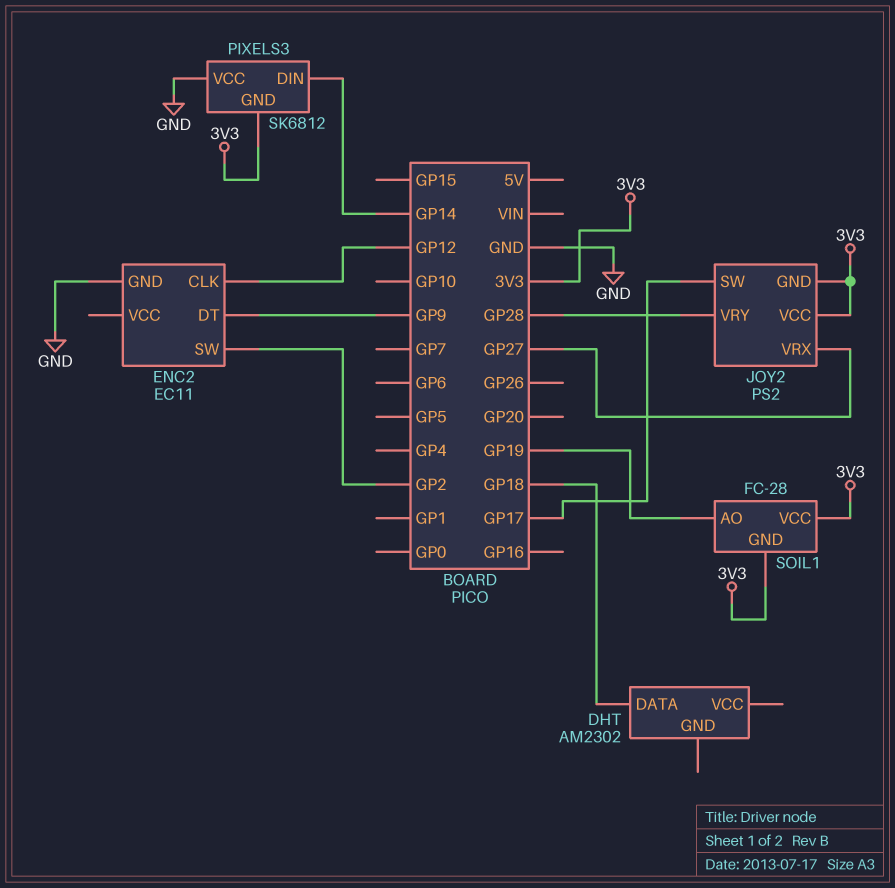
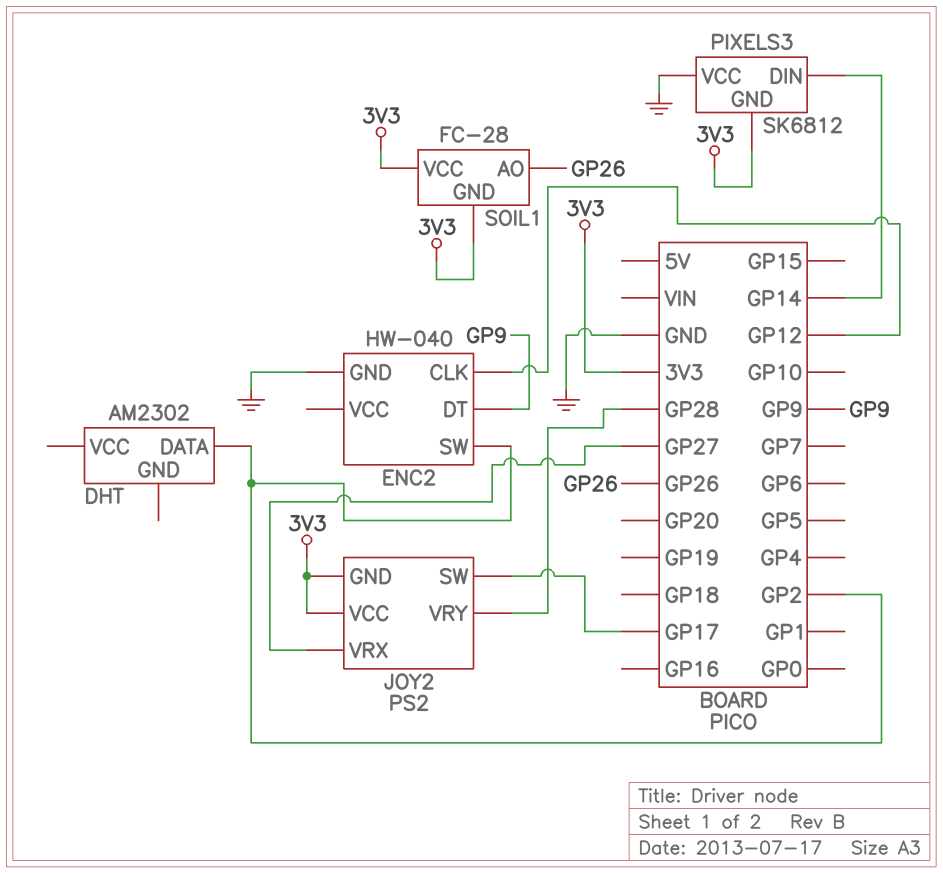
DHT pin DATA: GP18 -> GP2
ENC2: EC11 -> HW-040
SOIL1 pin AO: GP19 -> GP26

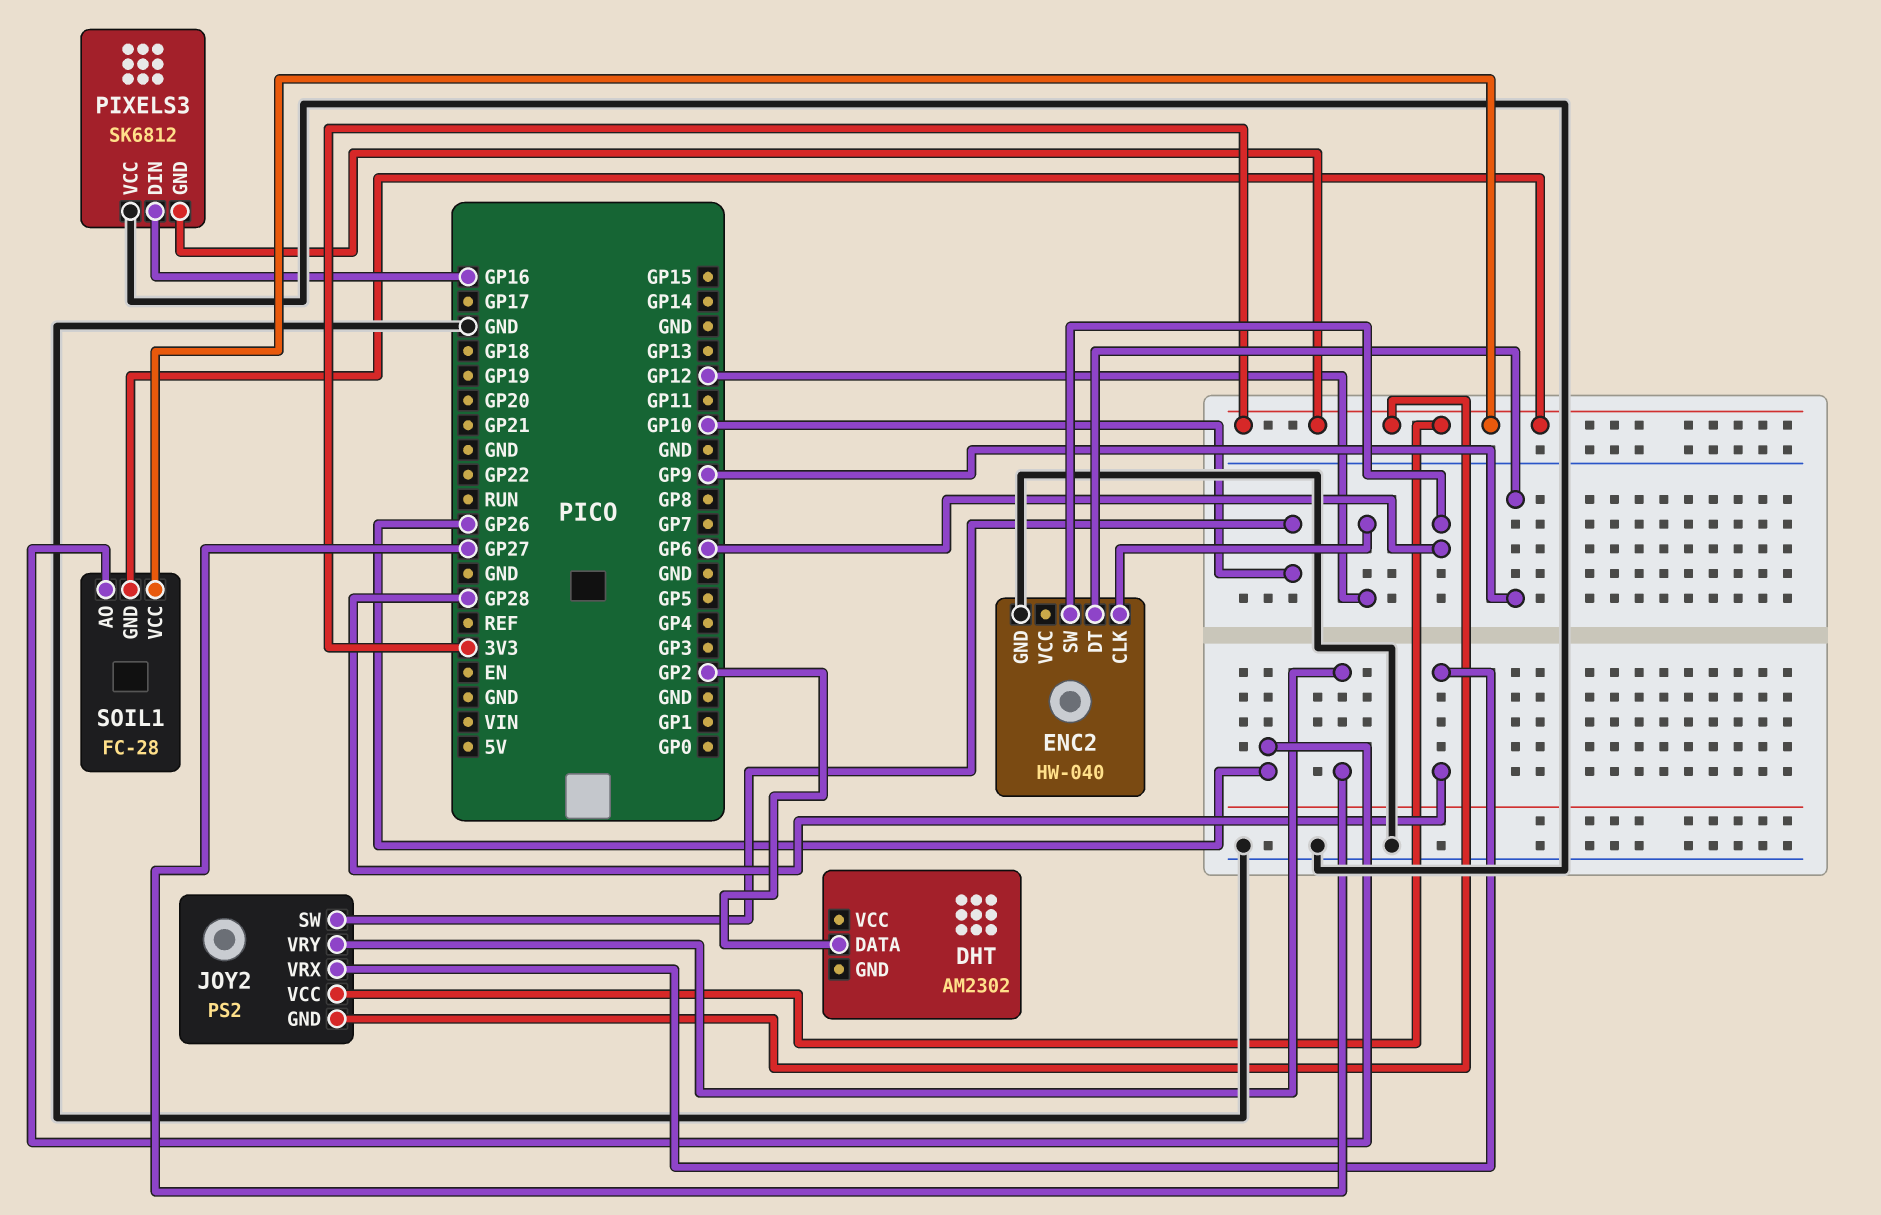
ENC2 pin SW: GP2 -> GP6
JOY2 pin SW: GP17 -> GP10
JOY2 pin VRX: GP27 -> GP28
JOY2 pin VRY: GP28 -> GP27
PIXELS3 pin DIN: GP14 -> GP16

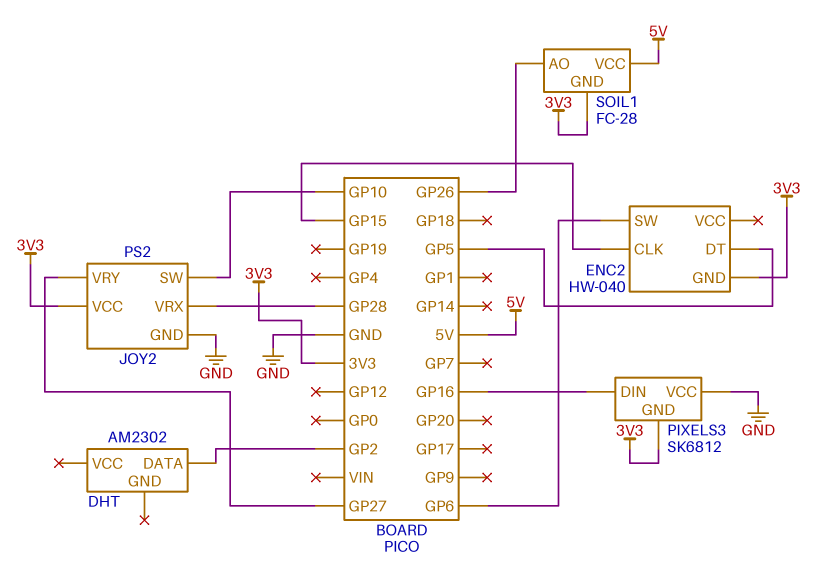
ENC2 pin CLK: GP12 -> GP15
ENC2 pin DT: GP9 -> GP5
ENC2 pin GND: GND -> 3V3
JOY2 pin GND: 3V3 -> GND
SOIL1 pin VCC: 3V3 -> 5V

